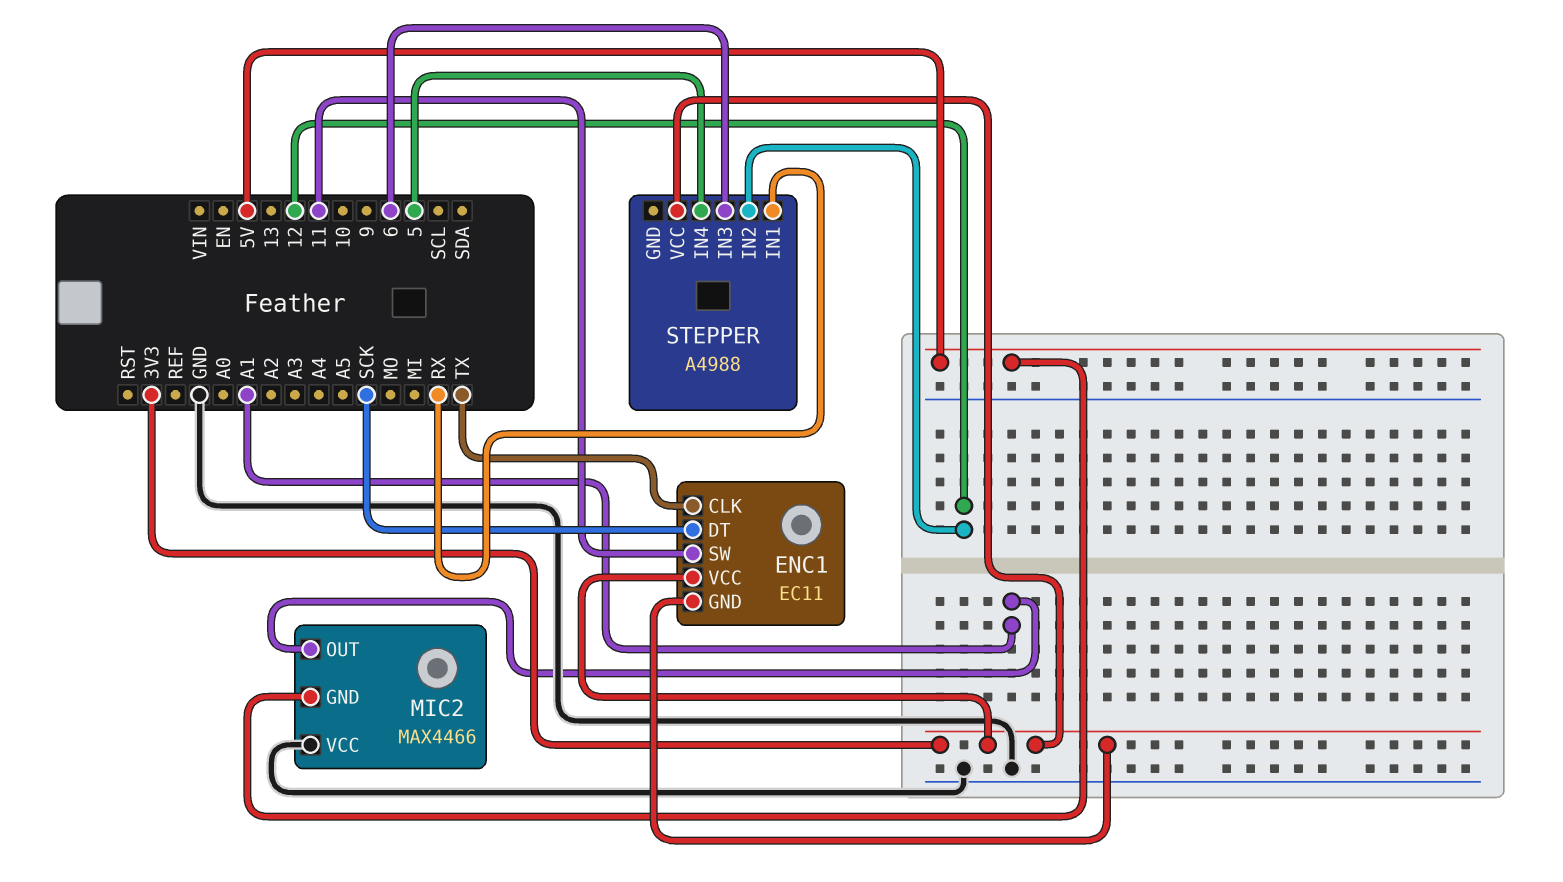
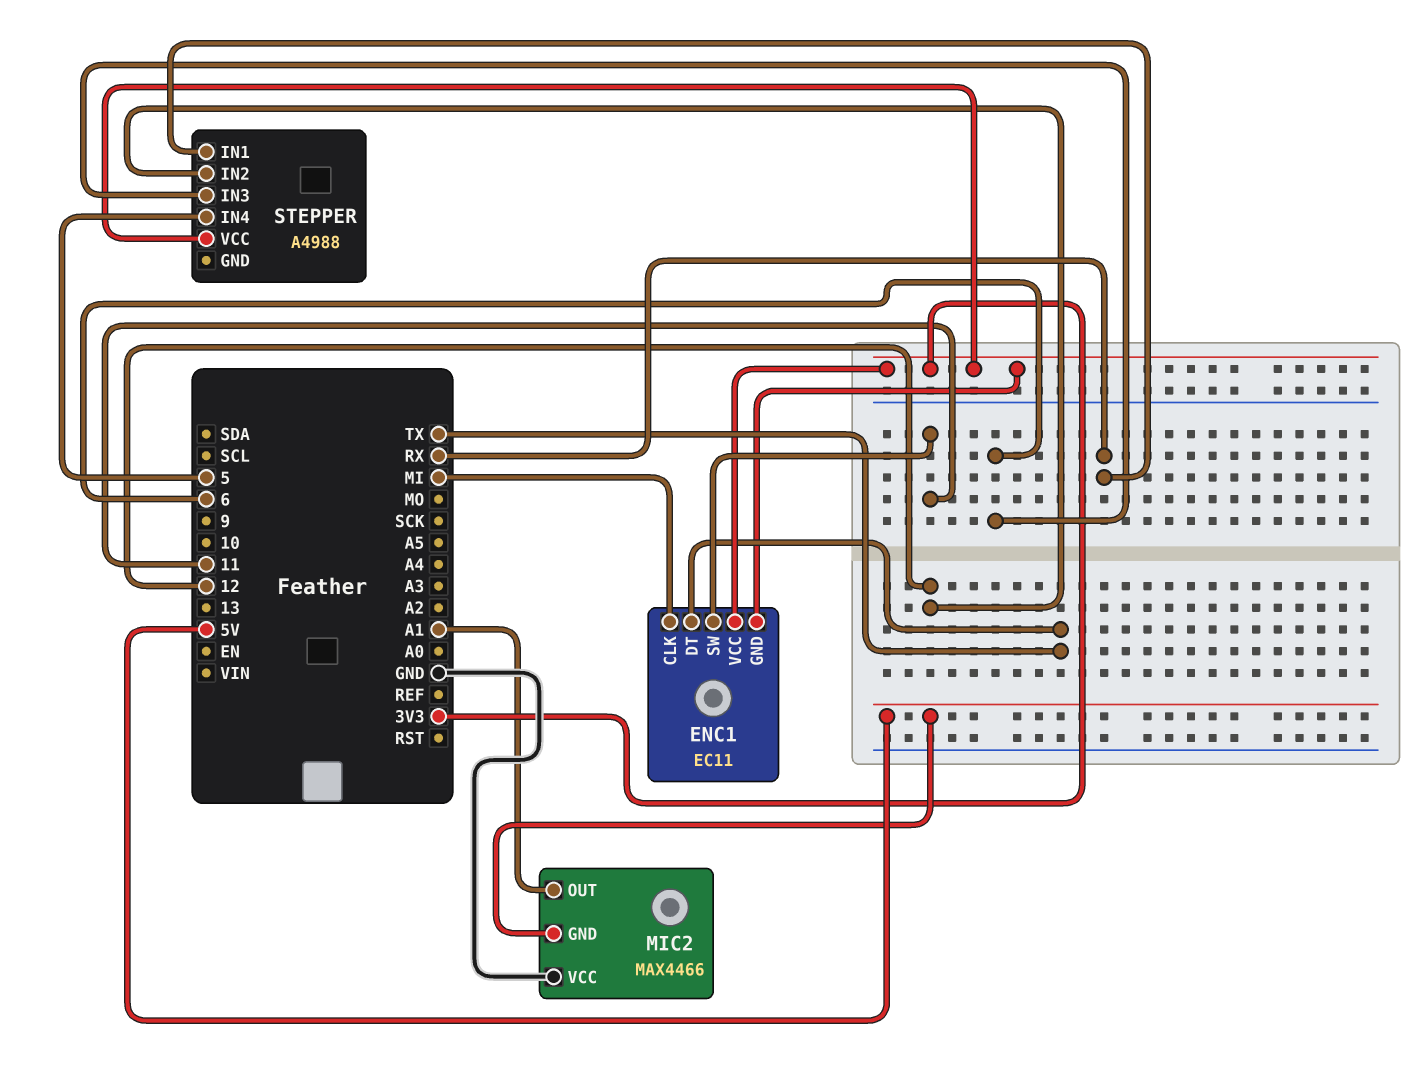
ENC1 pin CLK: TX -> MI
ENC1 pin DT: SCK -> TX

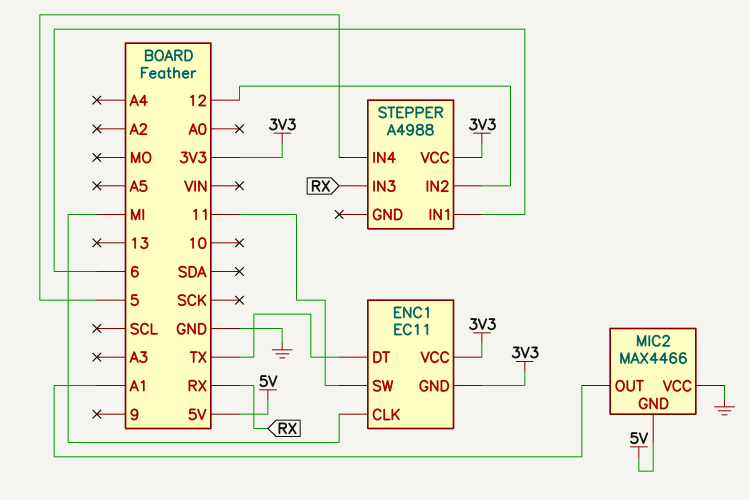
STEPPER pin IN1: RX -> 6
STEPPER pin IN3: 6 -> RX

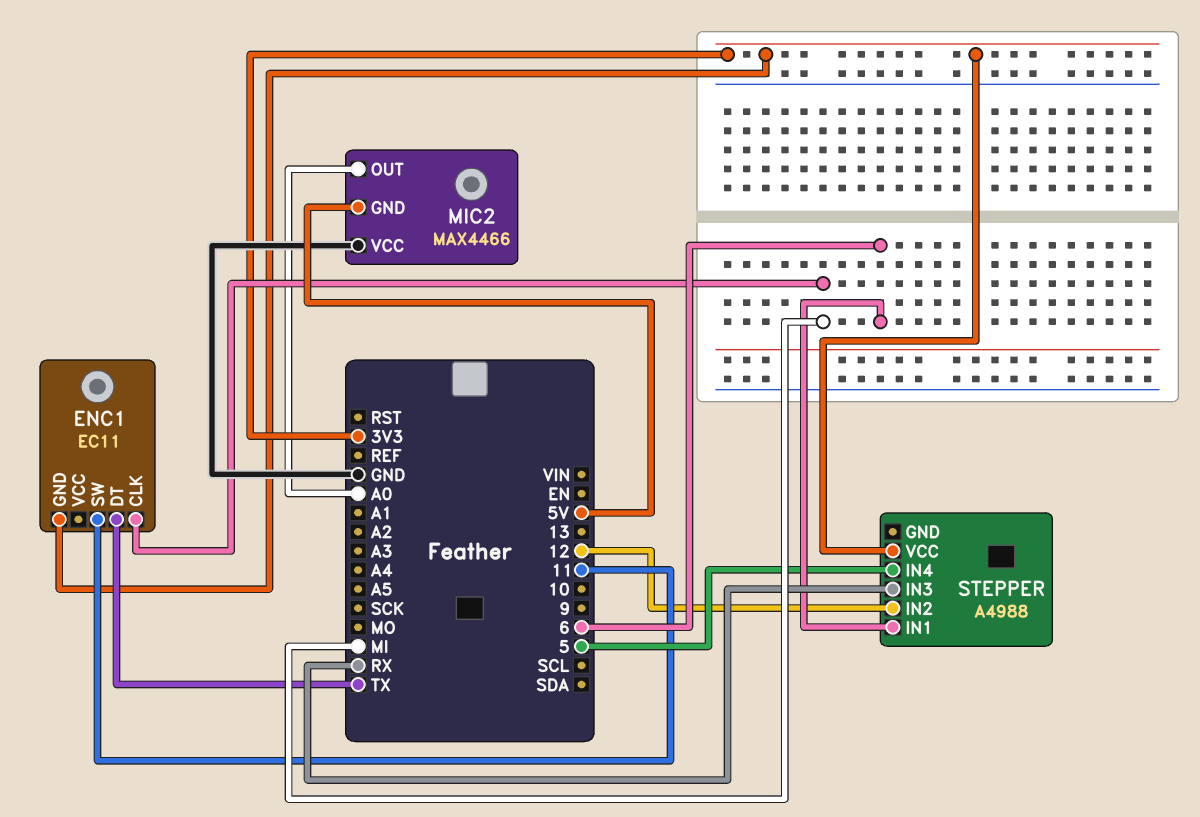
ENC1 pin VCC: 3V3 -> none
MIC2 pin OUT: A1 -> A0

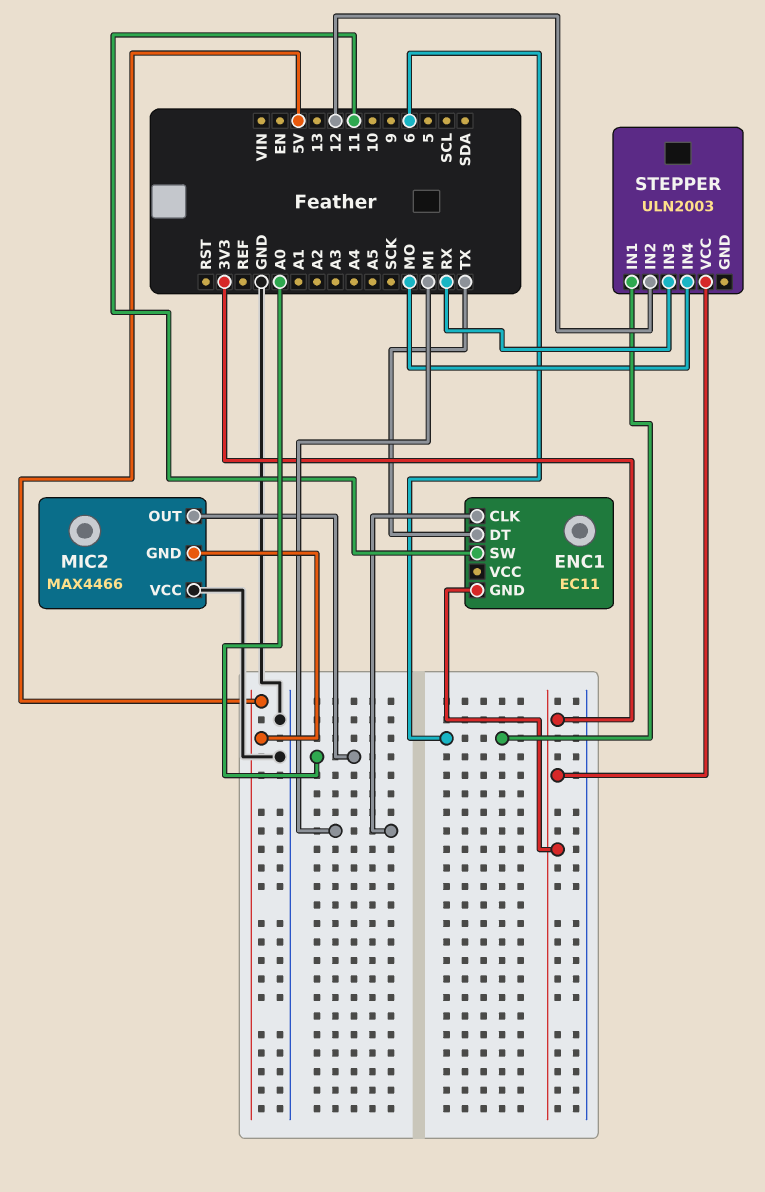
STEPPER: A4988 -> ULN2003
STEPPER pin IN4: 5 -> MO

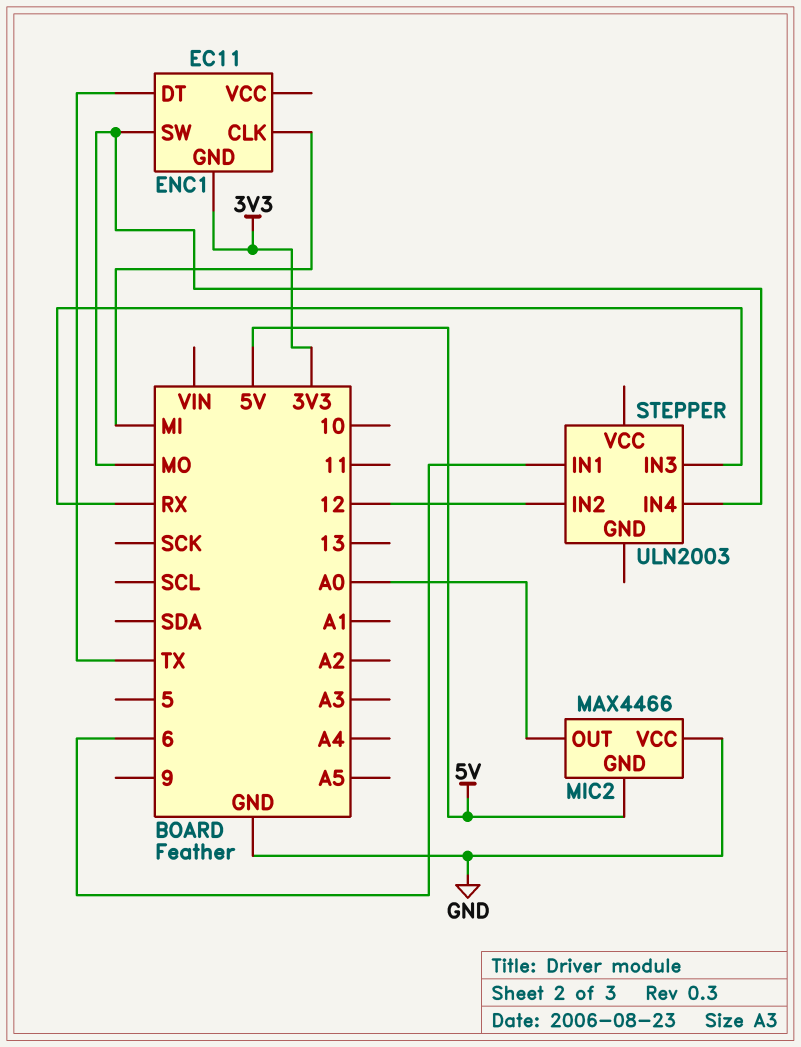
ENC1 pin SW: 11 -> MO
STEPPER pin VCC: 3V3 -> none

